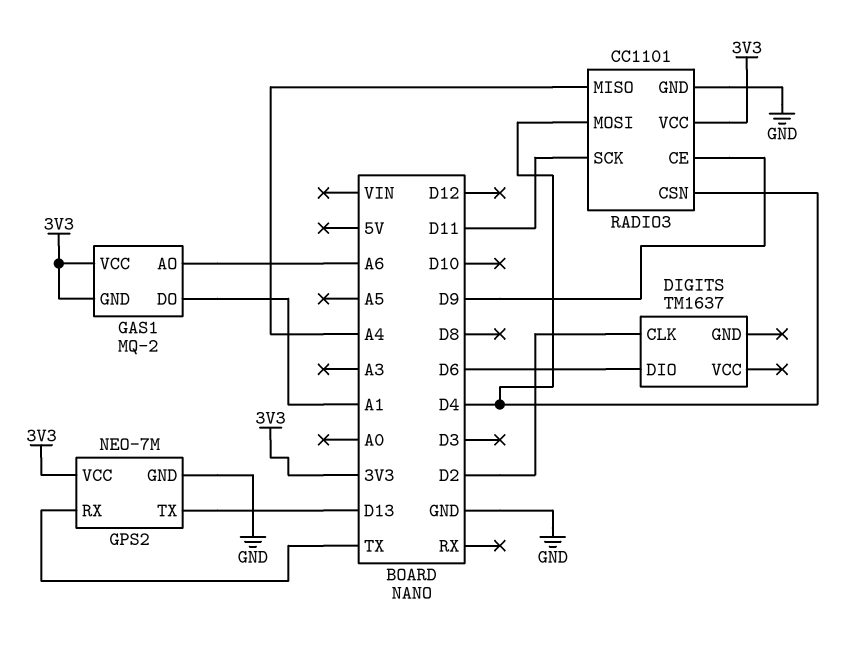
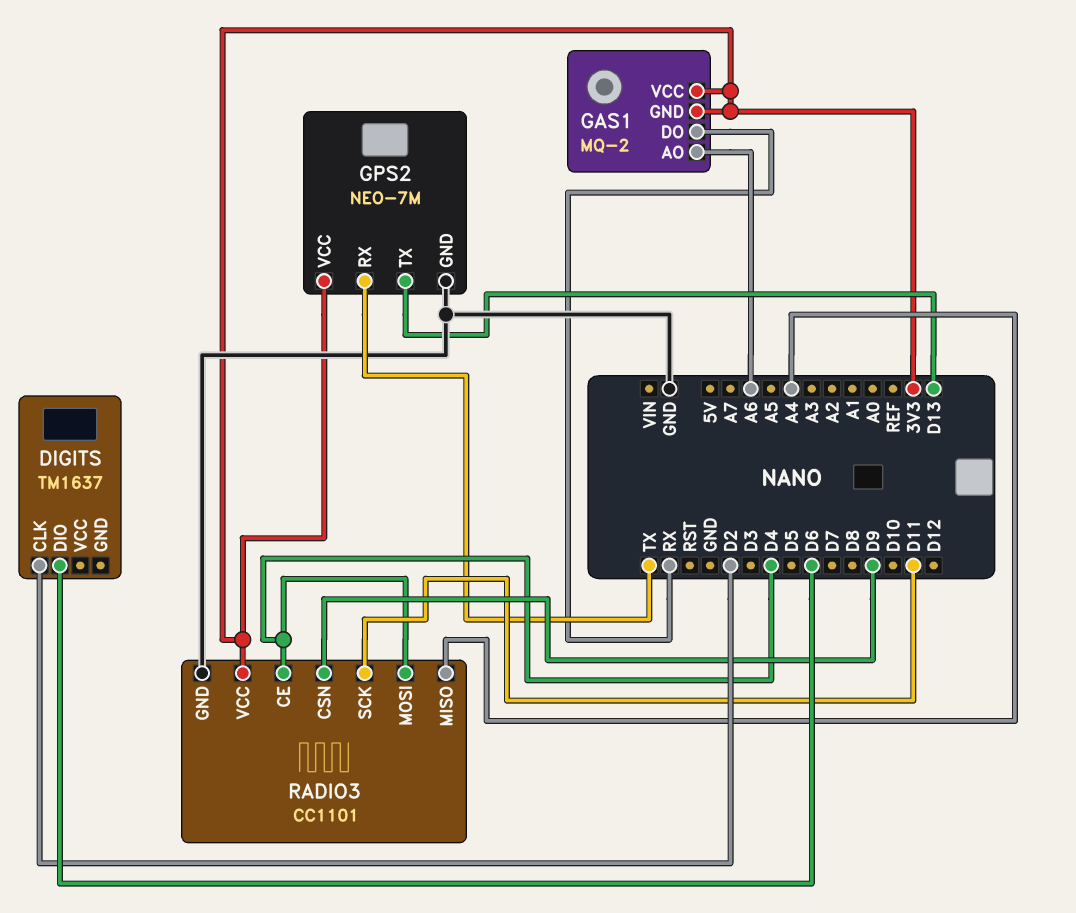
GAS1 pin DO: A1 -> RX
RADIO3 pin CE: D9 -> D4
RADIO3 pin CSN: D4 -> D9

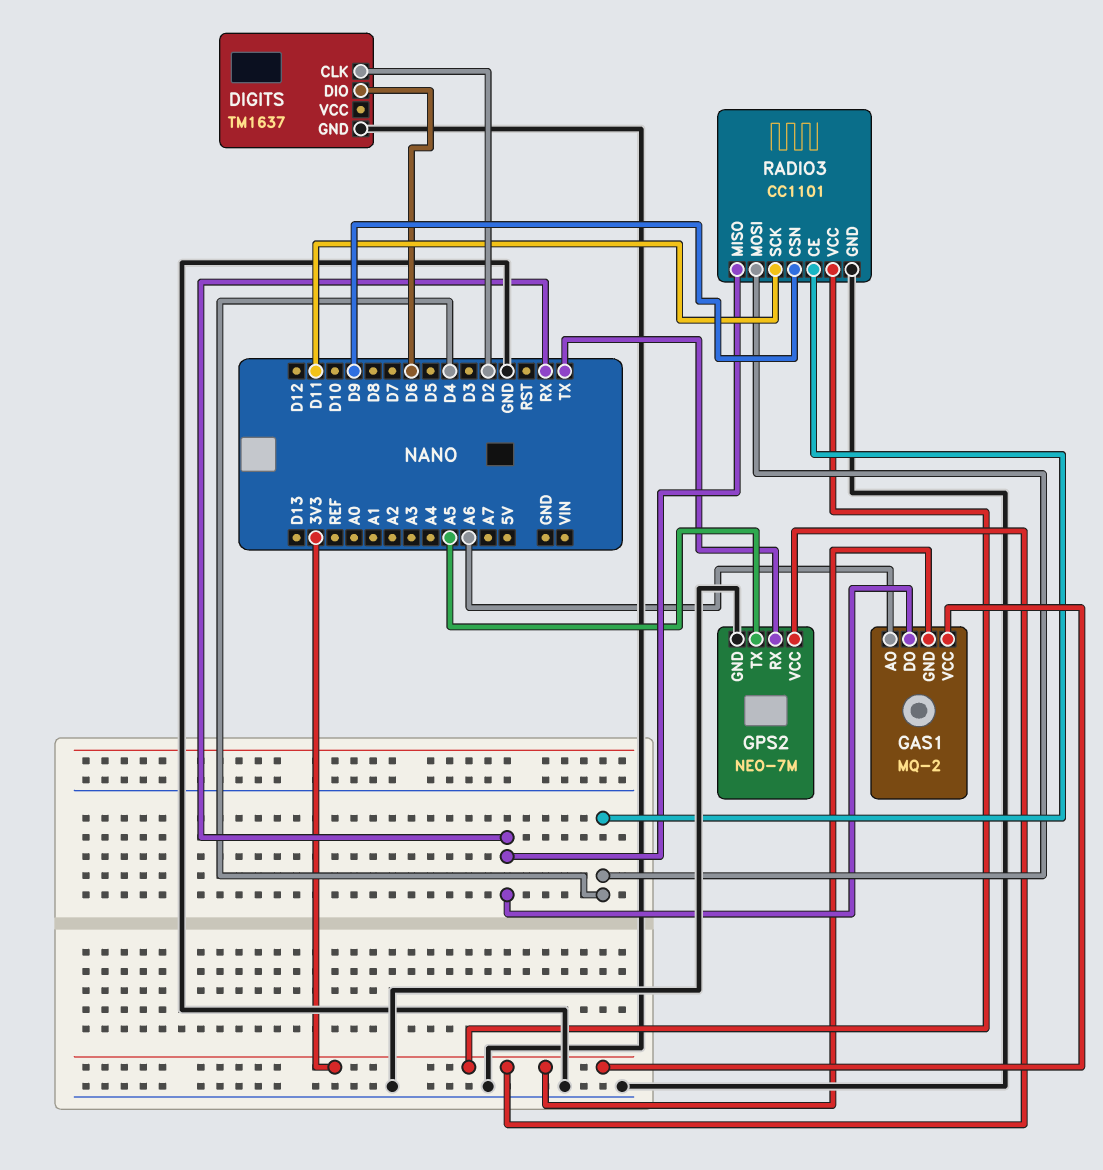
DIGITS pin GND: none -> GND
GPS2 pin TX: D13 -> A5
RADIO3 pin MISO: A4 -> RX

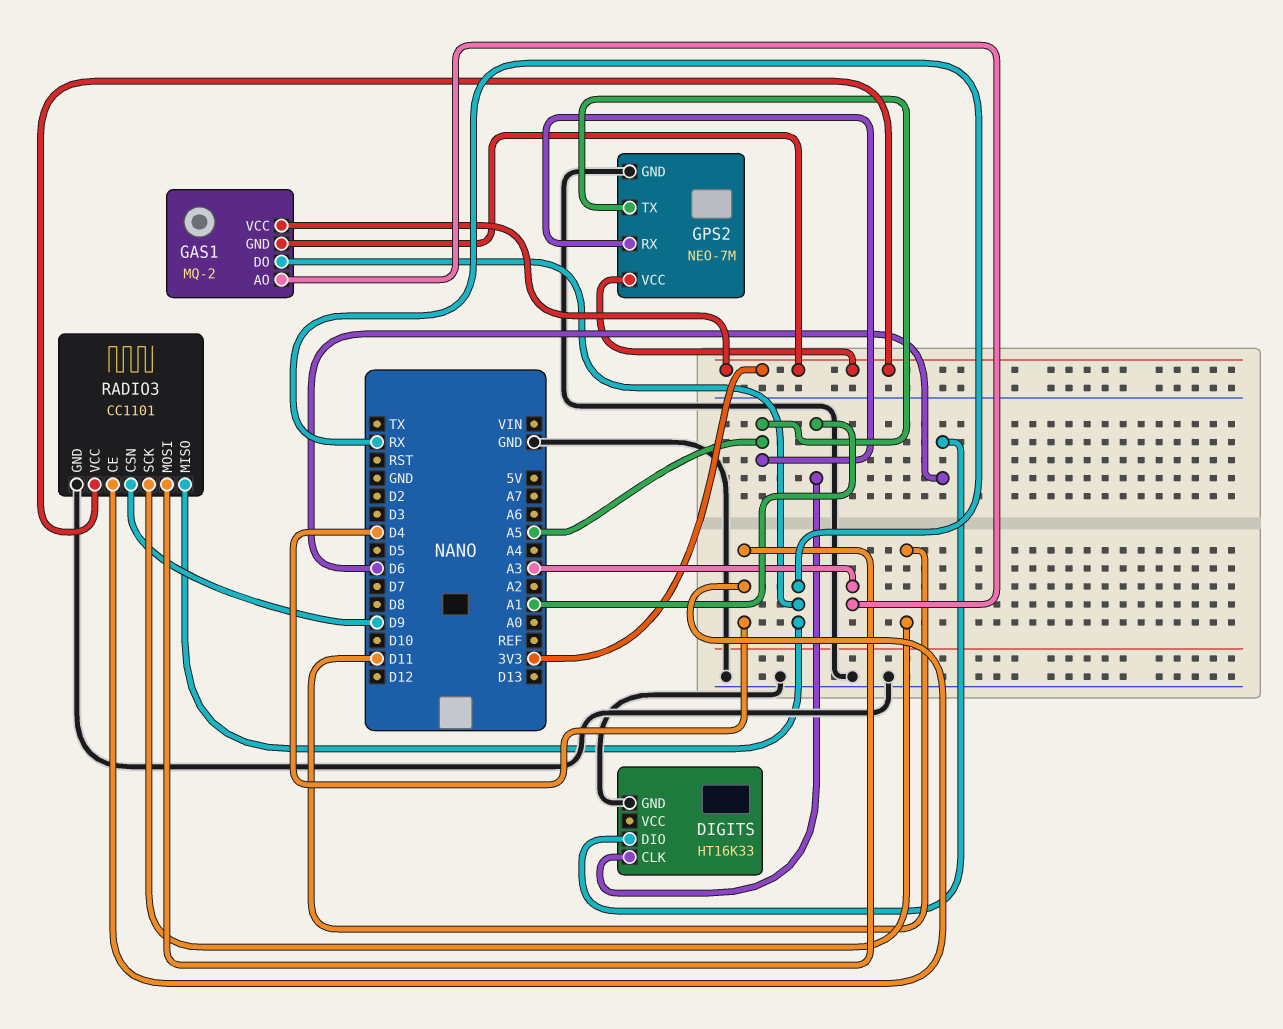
DIGITS: TM1637 -> HT16K33
DIGITS pin CLK: D2 -> A1
GAS1 pin AO: A6 -> A3
GPS2 pin RX: TX -> A5

